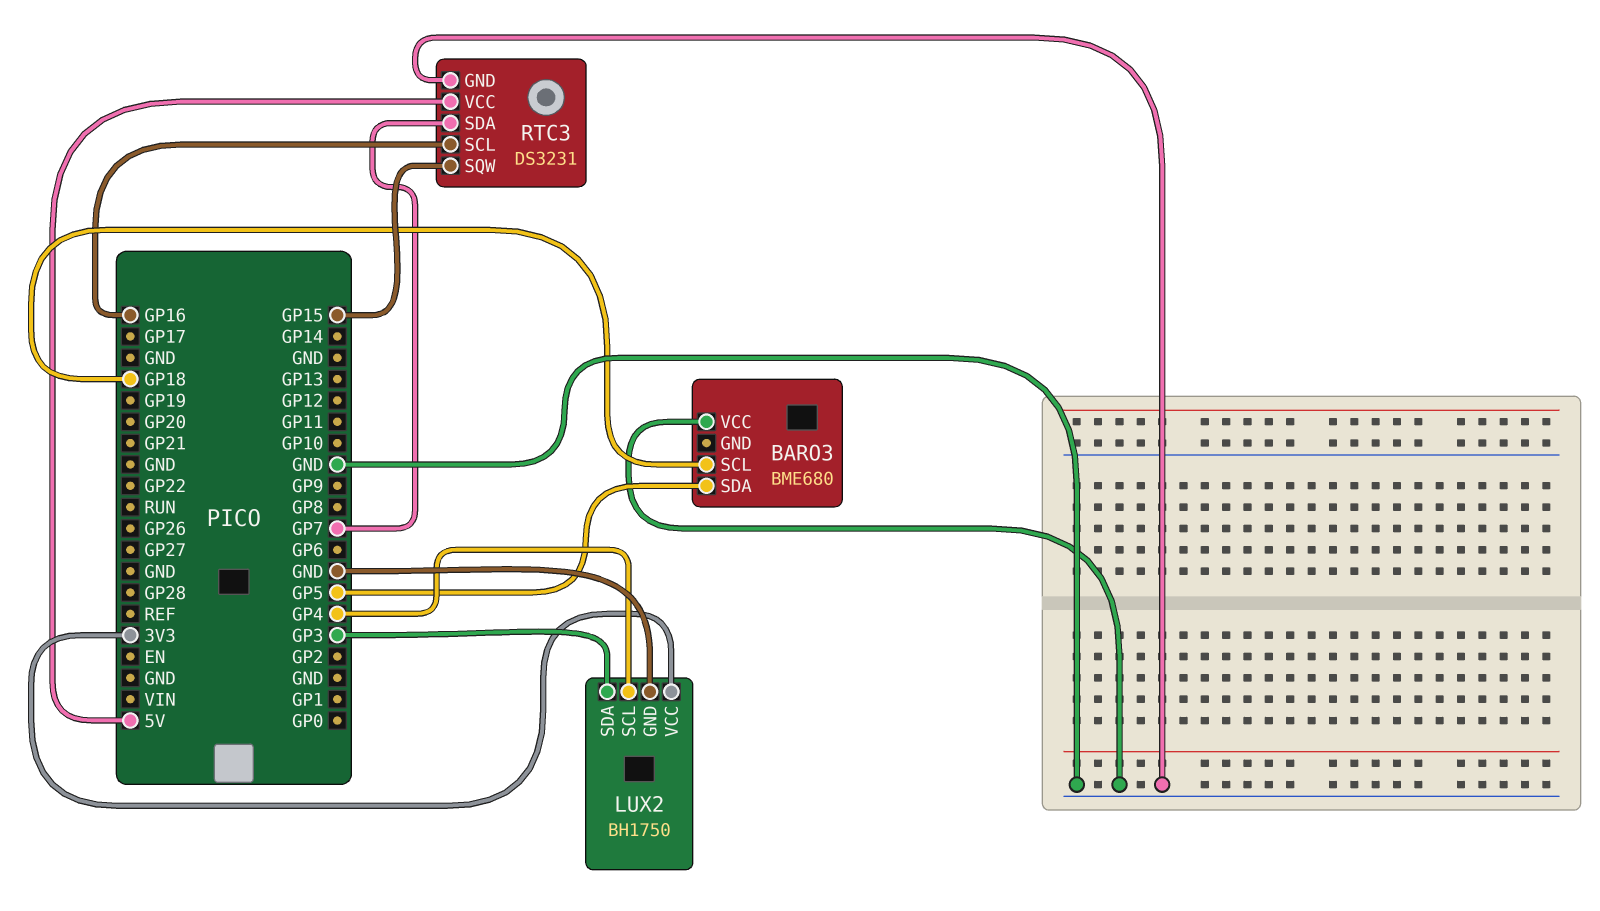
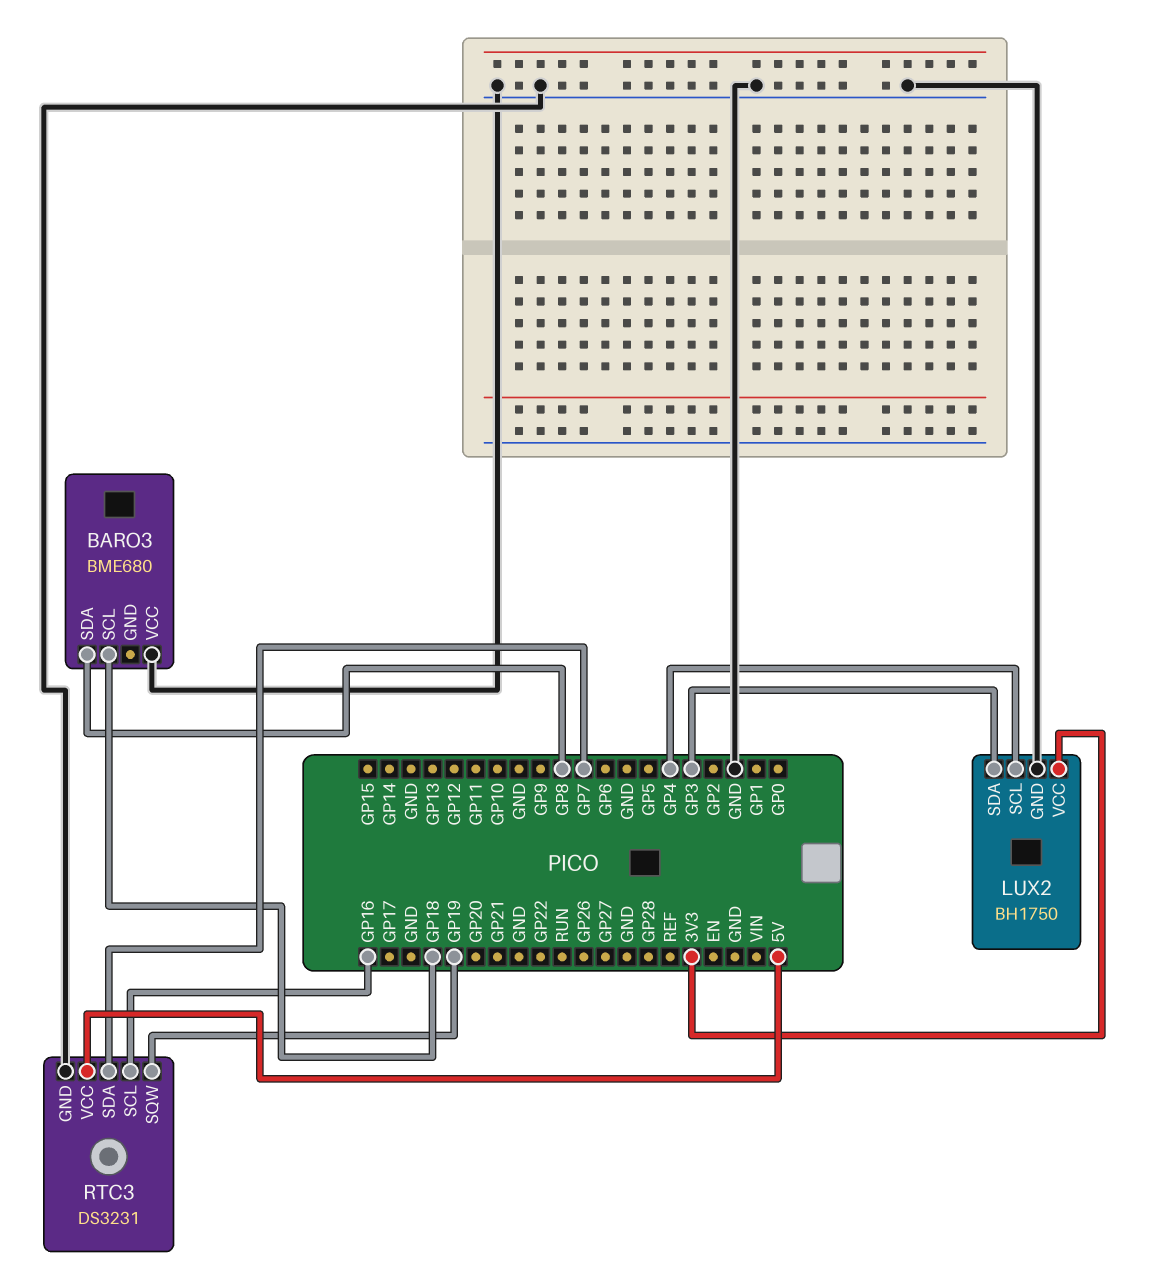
BARO3 pin SDA: GP5 -> GP8
RTC3 pin SQW: GP15 -> GP19

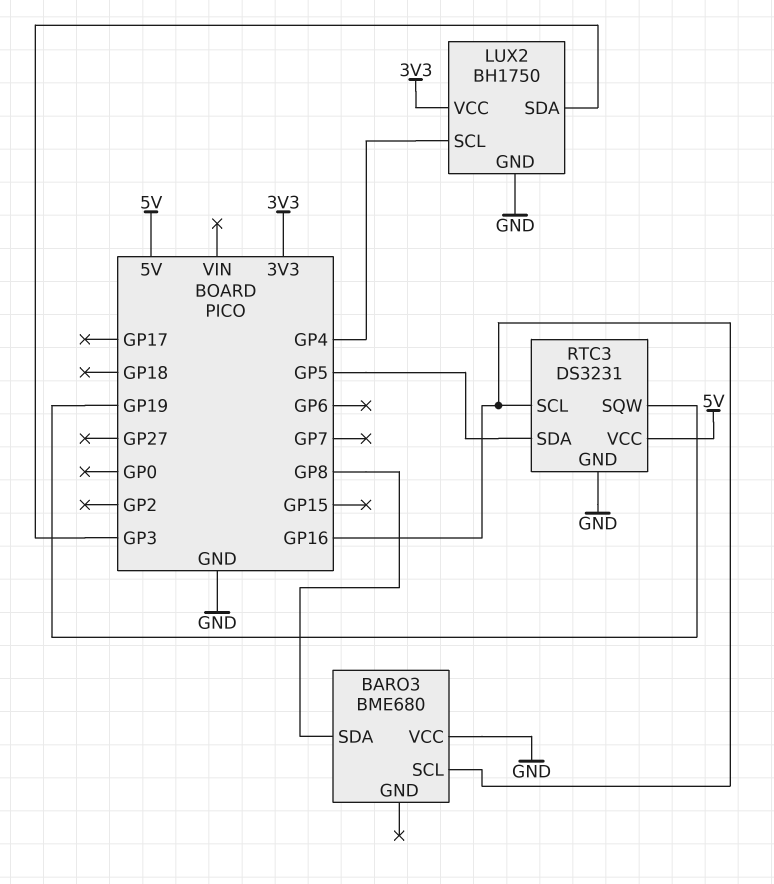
BARO3 pin SCL: GP18 -> GP16
RTC3 pin SDA: GP7 -> GP5

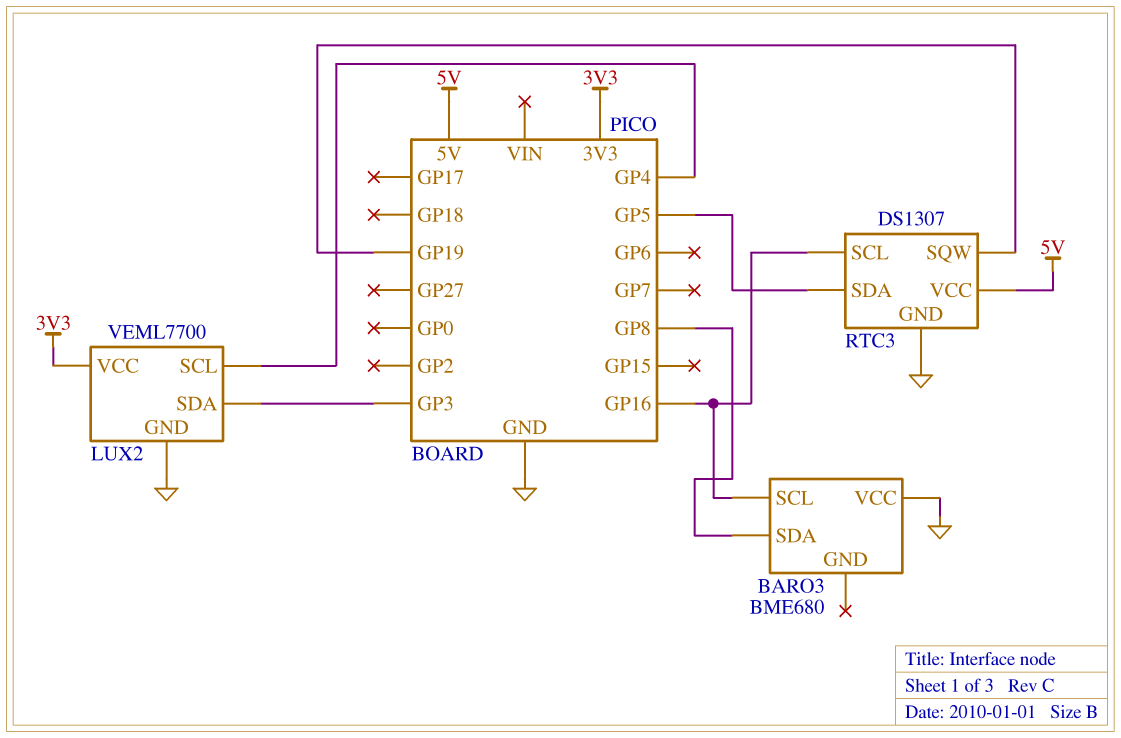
LUX2: BH1750 -> VEML7700
RTC3: DS3231 -> DS1307

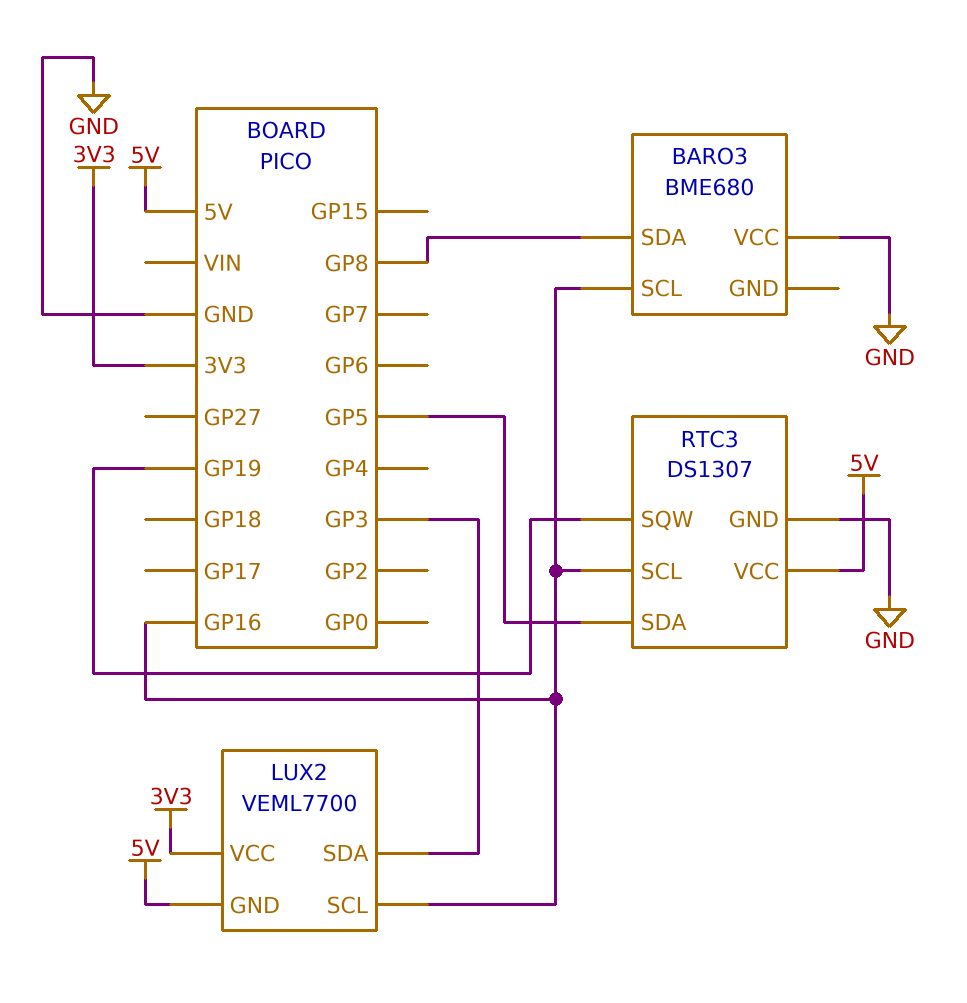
LUX2 pin GND: GND -> 5V
LUX2 pin SCL: GP4 -> GP16

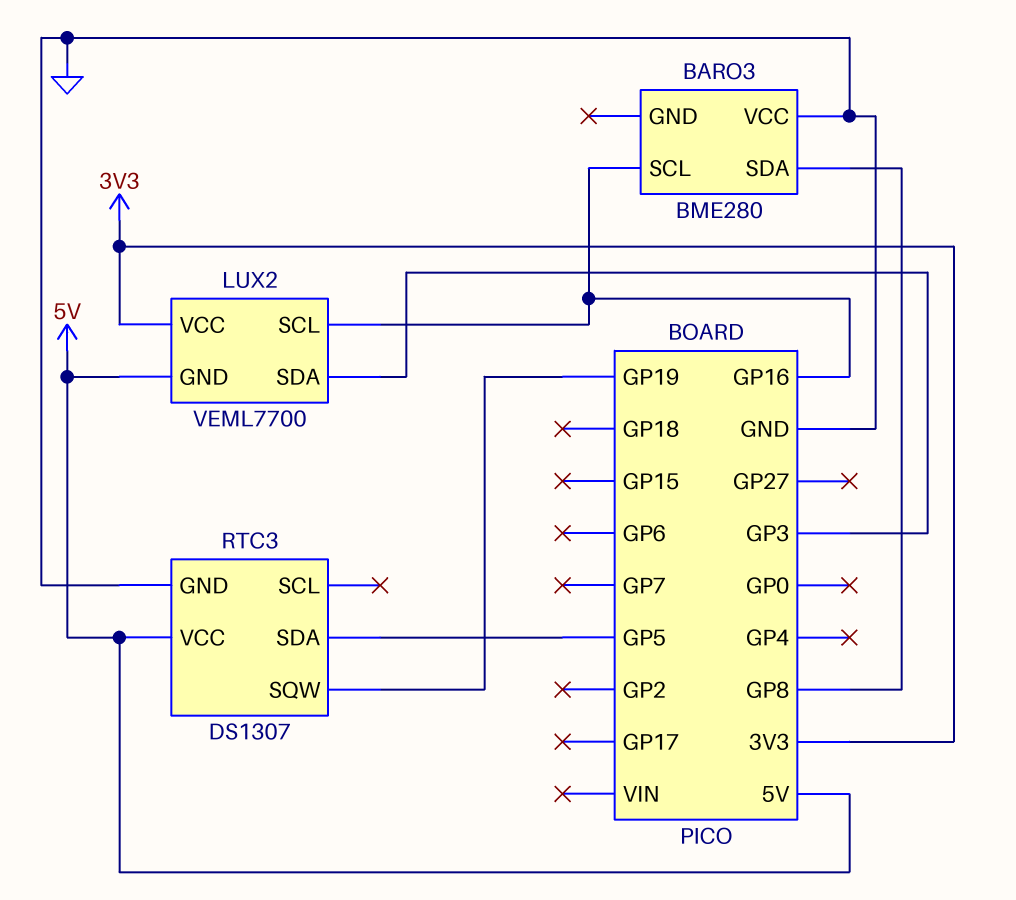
BARO3: BME680 -> BME280
RTC3 pin SCL: GP16 -> none

